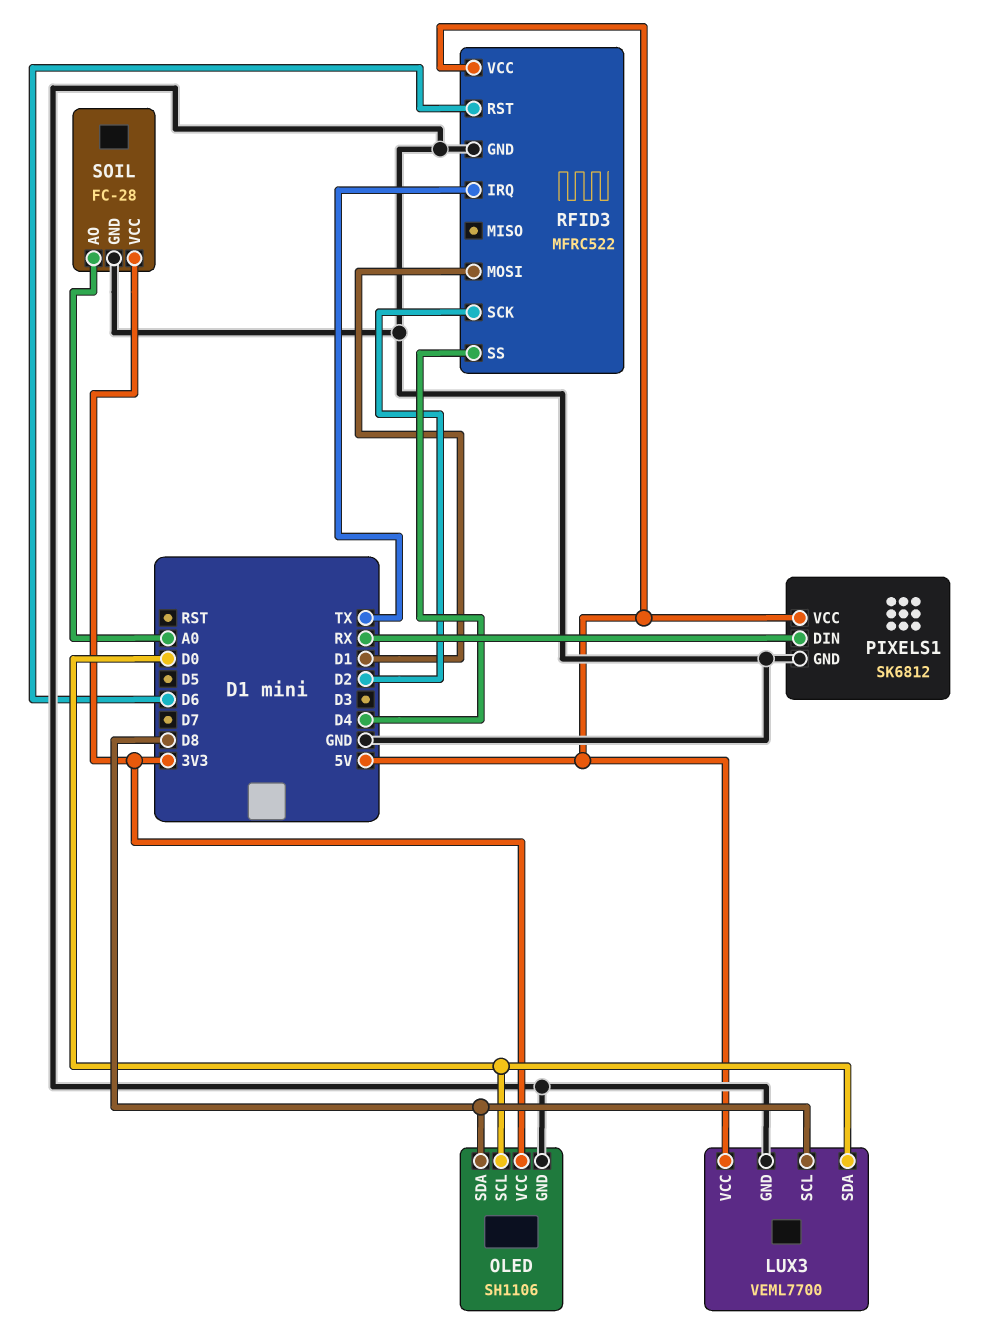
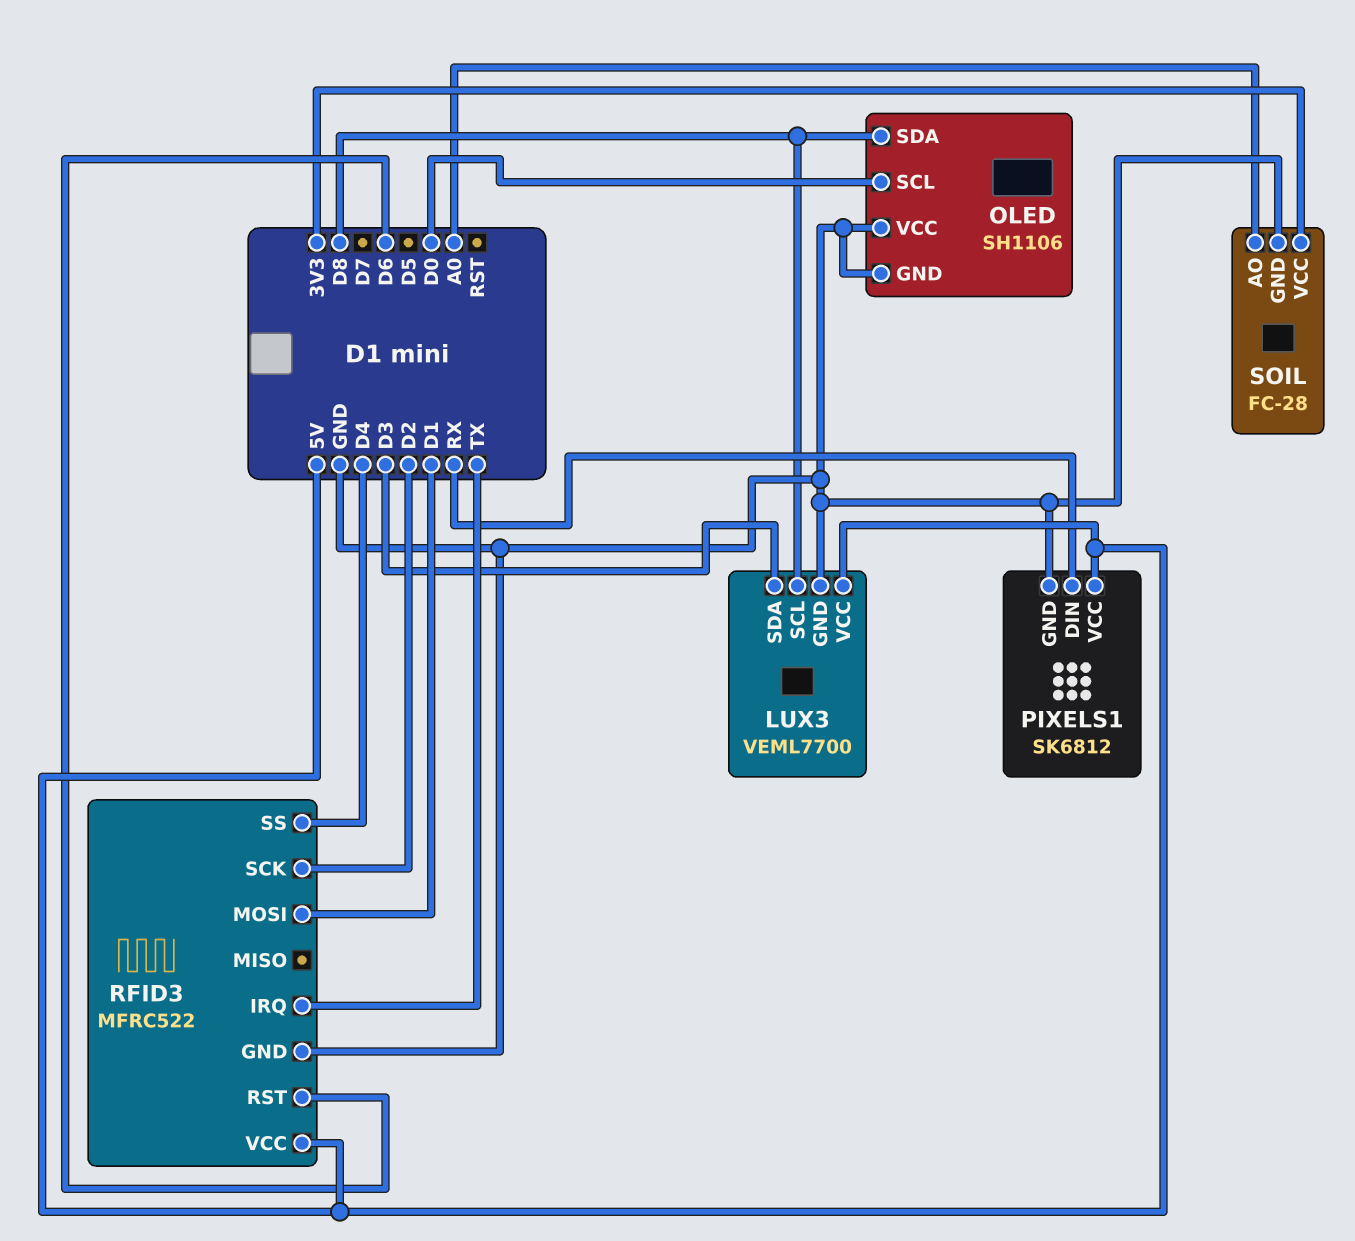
LUX3 pin SDA: D0 -> D3
OLED pin VCC: 3V3 -> GND

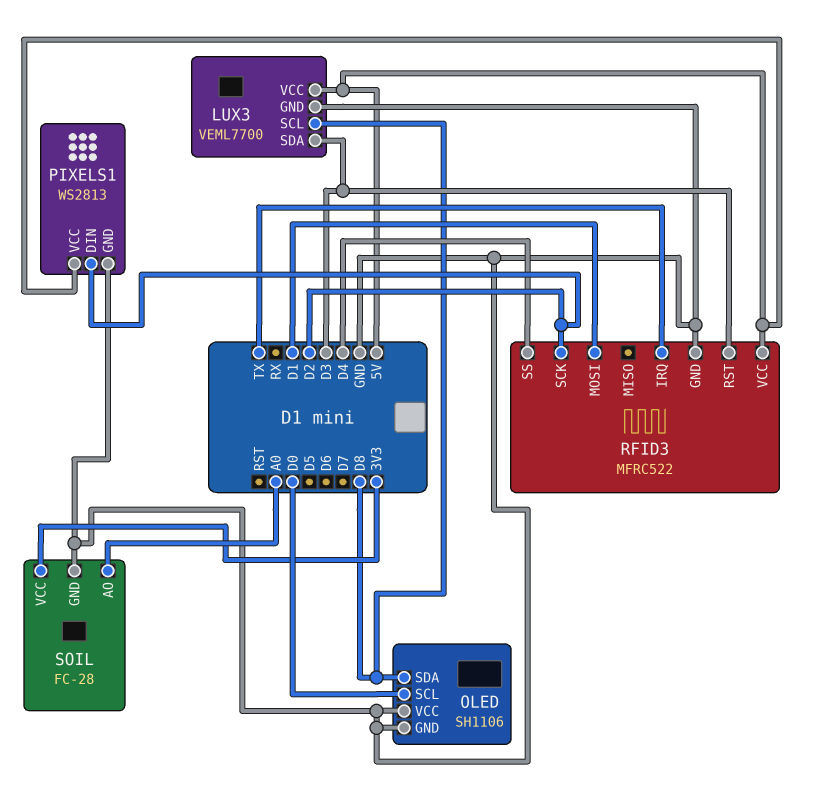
PIXELS1: SK6812 -> WS2813
PIXELS1 pin DIN: RX -> D2
RFID3 pin RST: D6 -> D3

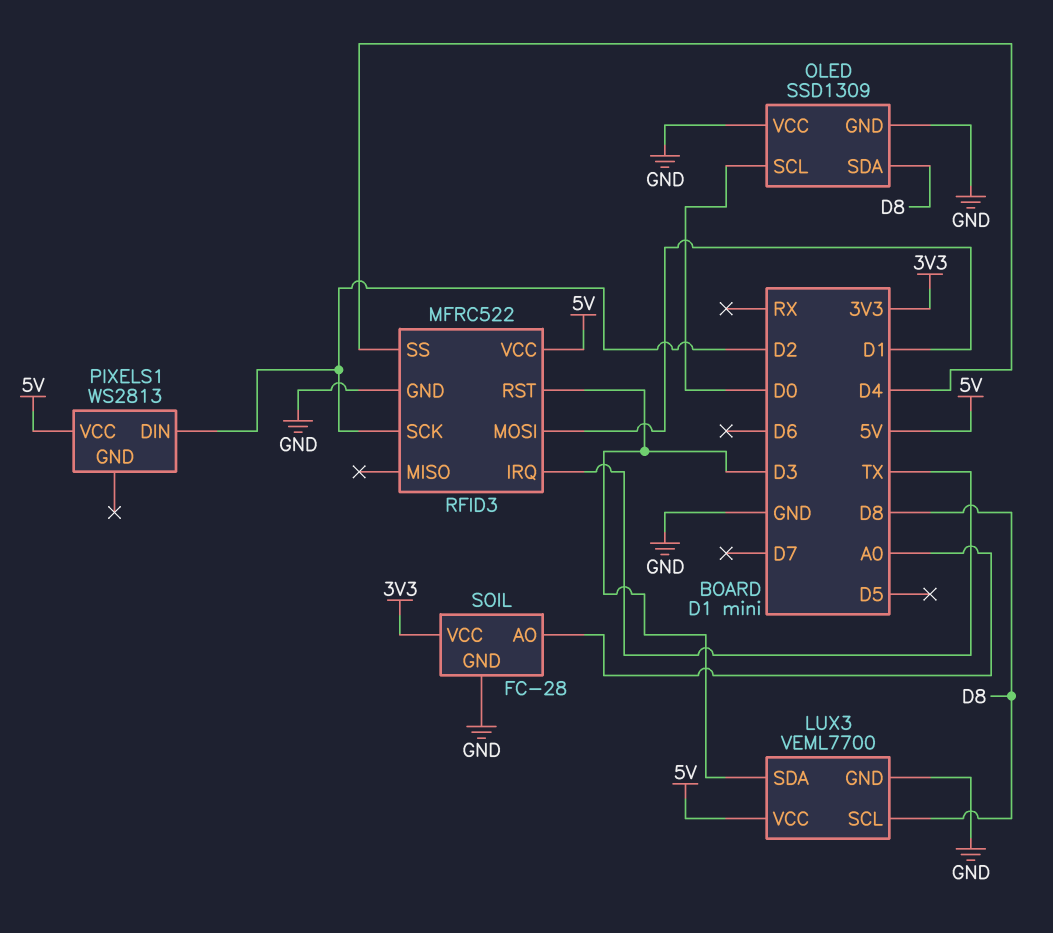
OLED: SH1106 -> SSD1309
PIXELS1 pin GND: GND -> none

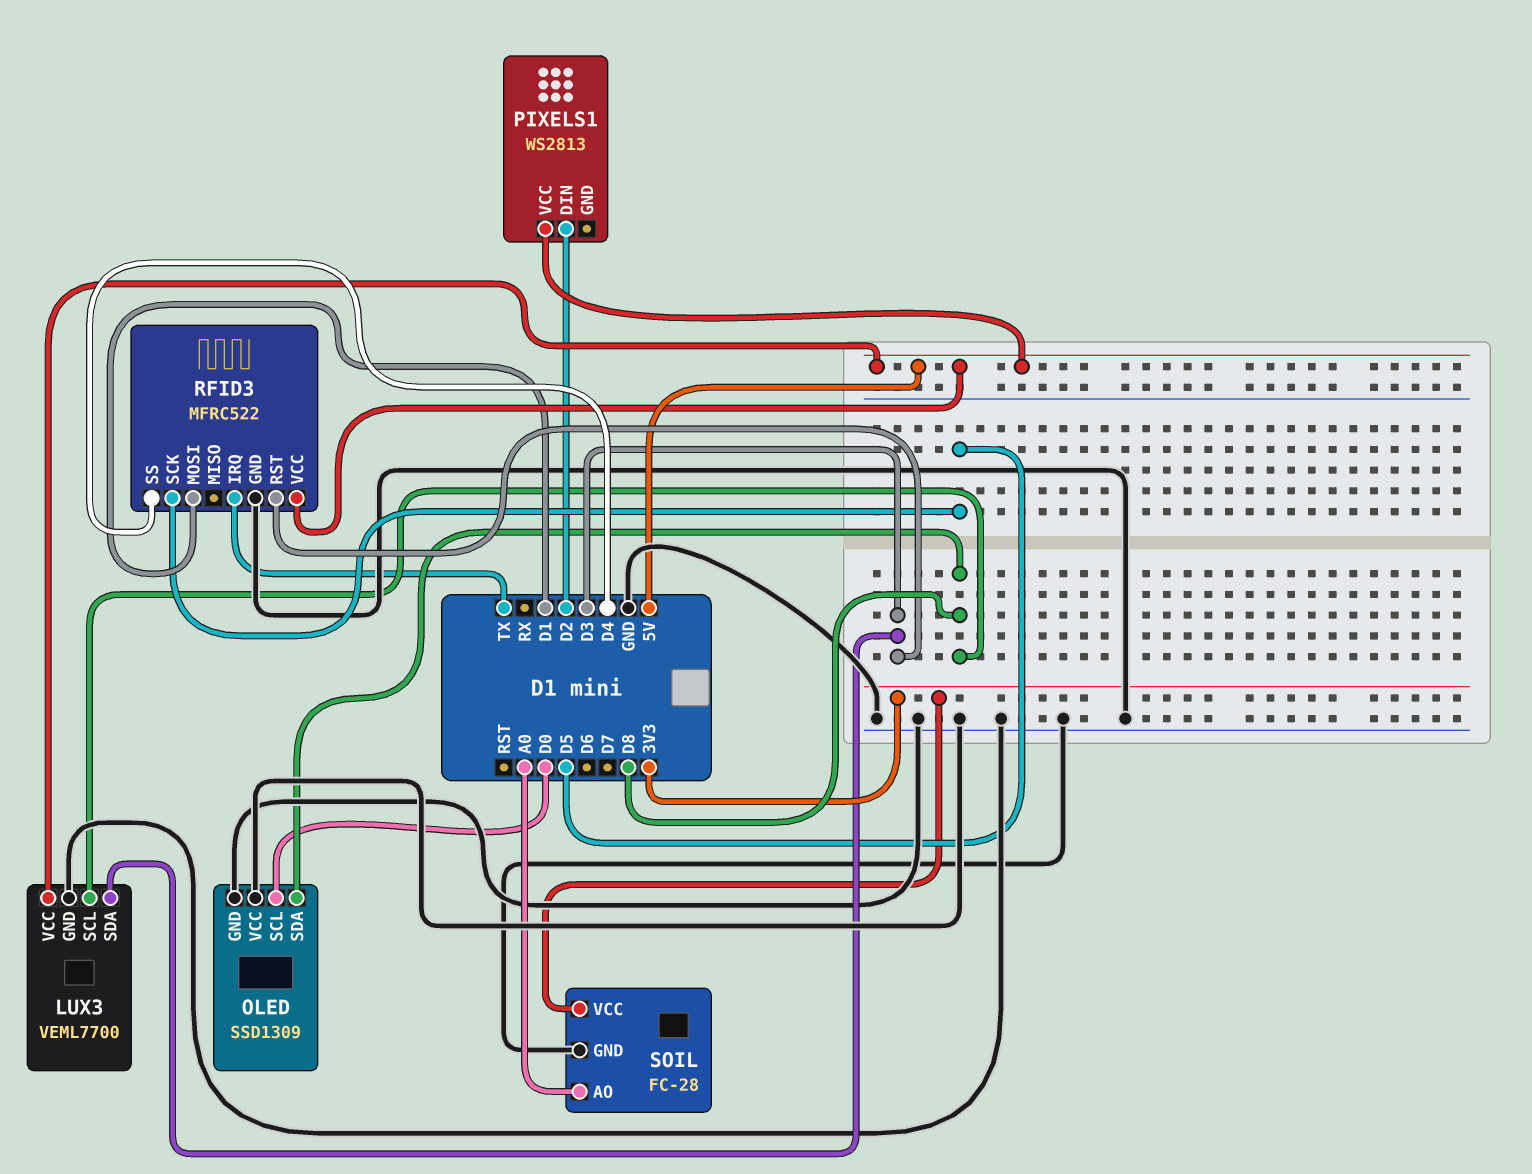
RFID3 pin SCK: D2 -> D5

